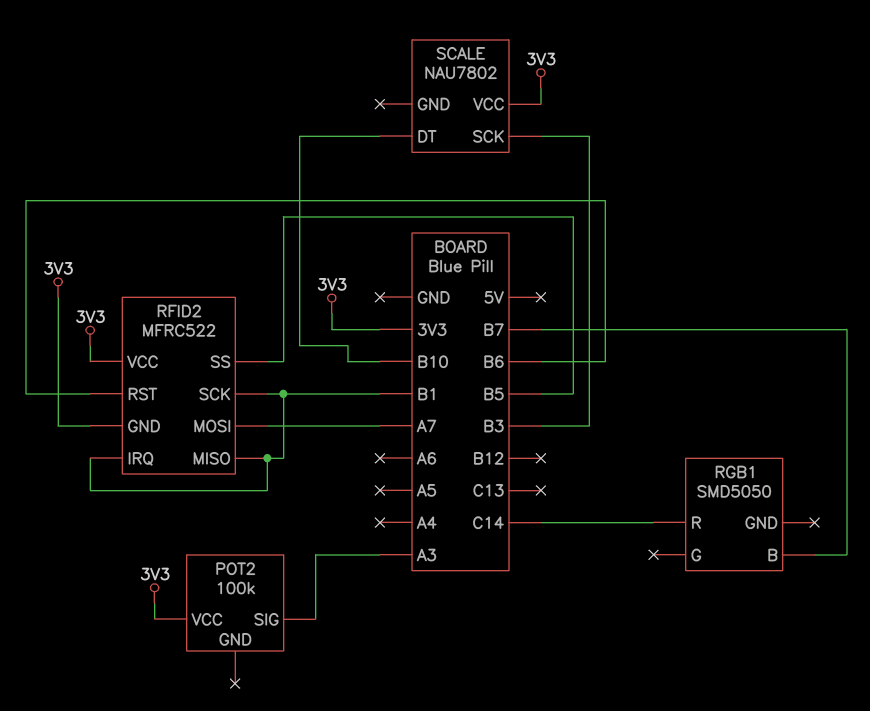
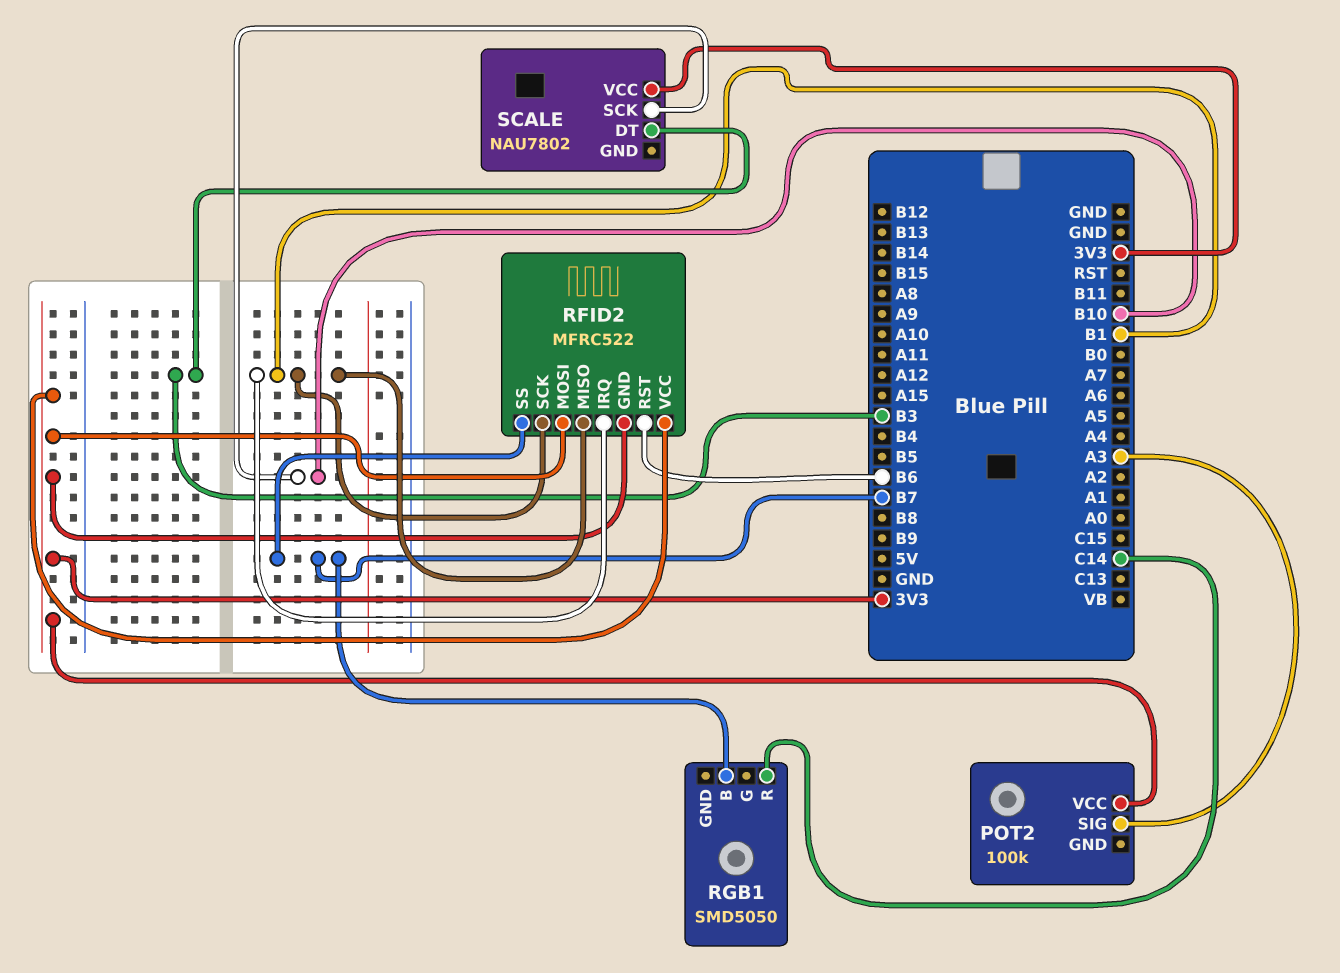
RFID2 pin MOSI: A7 -> 3V3
RFID2 pin SS: B5 -> B7
SCALE pin DT: B10 -> B3
SCALE pin SCK: B3 -> B10

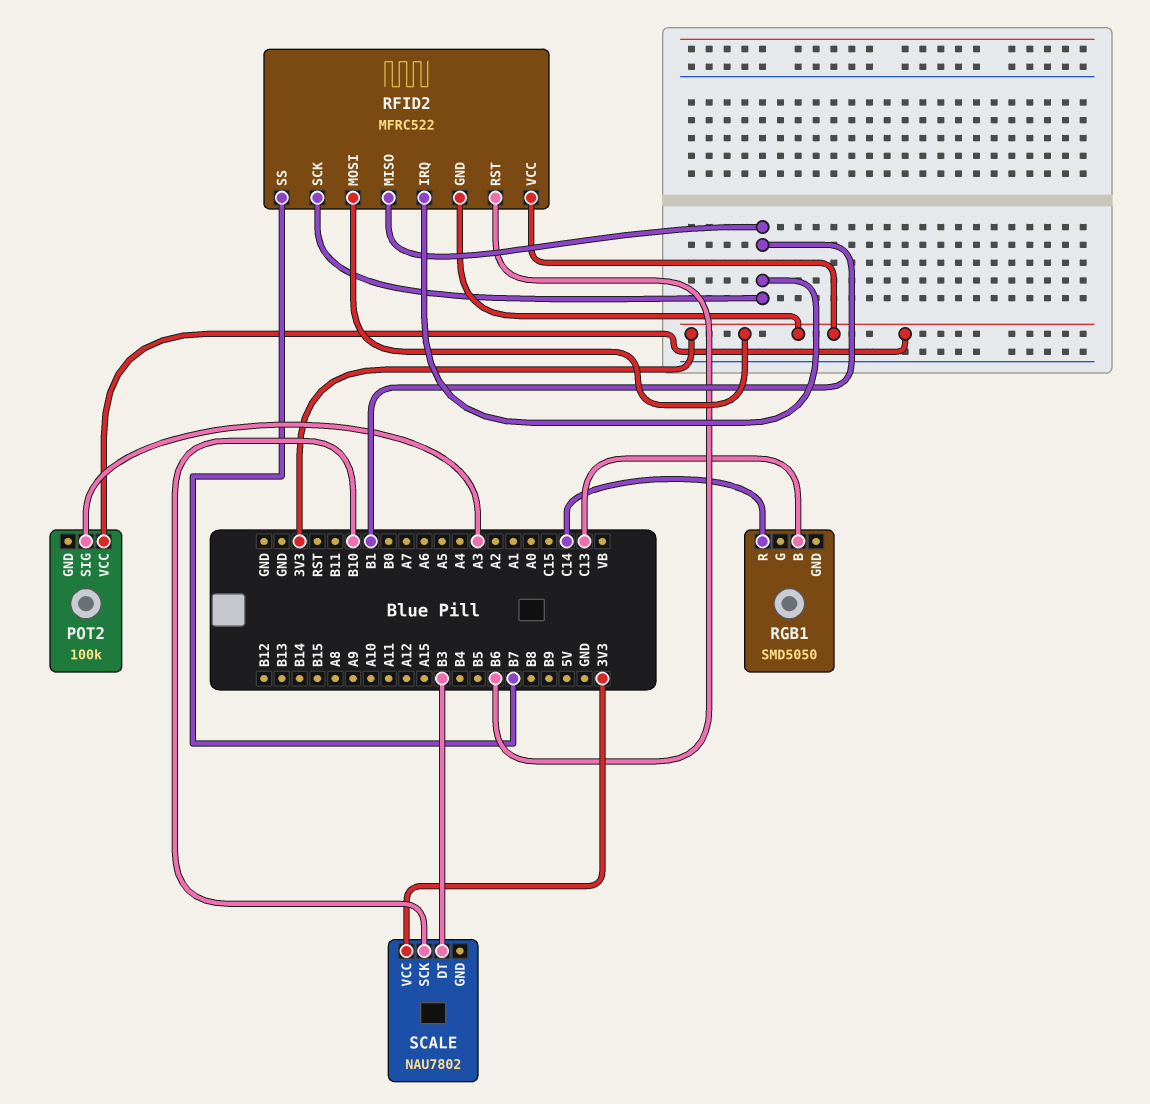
RGB1 pin B: B7 -> C13

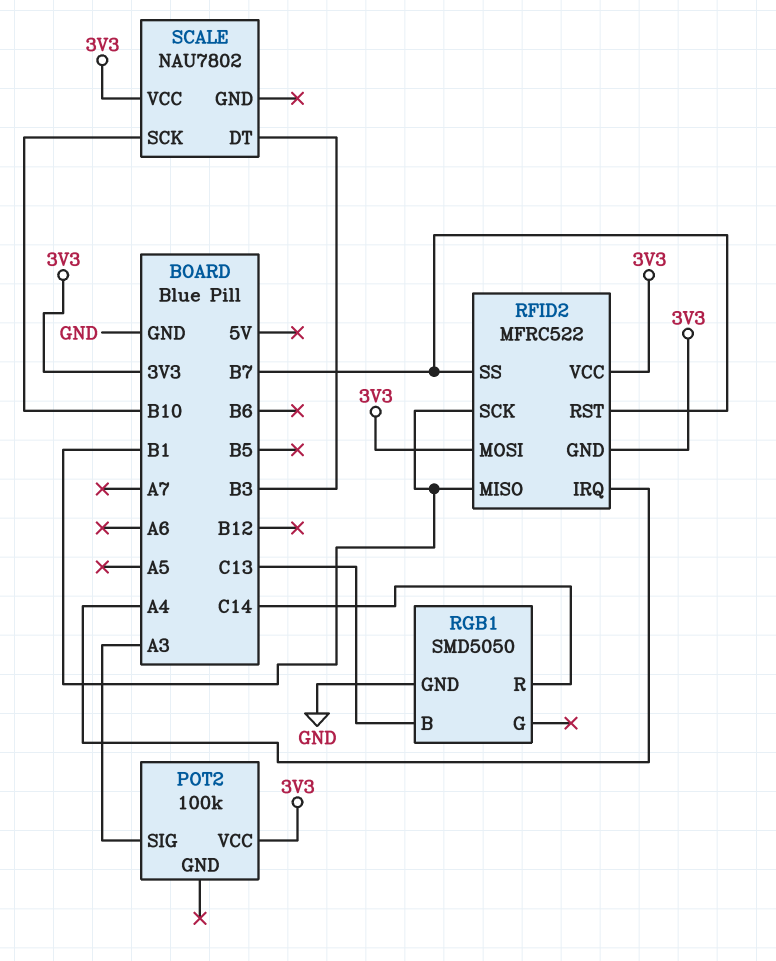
RFID2 pin IRQ: B1 -> A4
RFID2 pin RST: B6 -> B7
RGB1 pin GND: none -> GND

